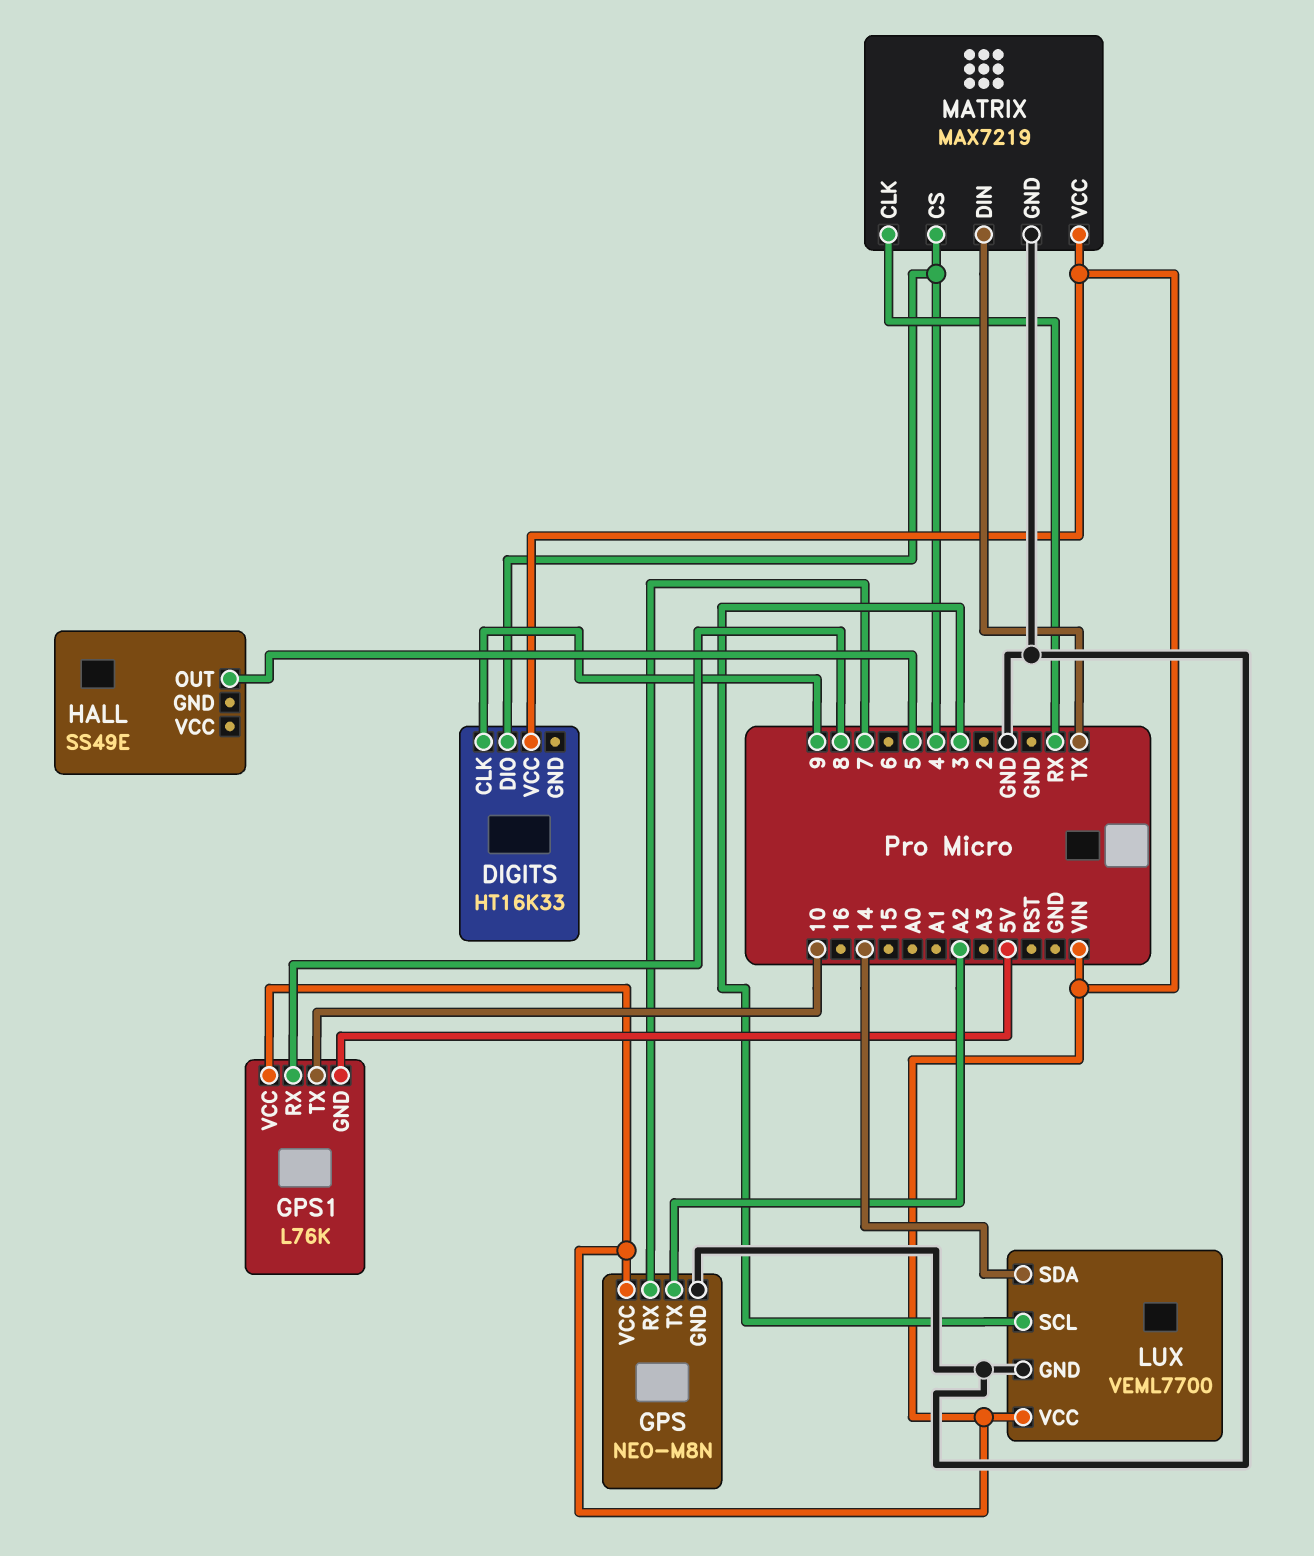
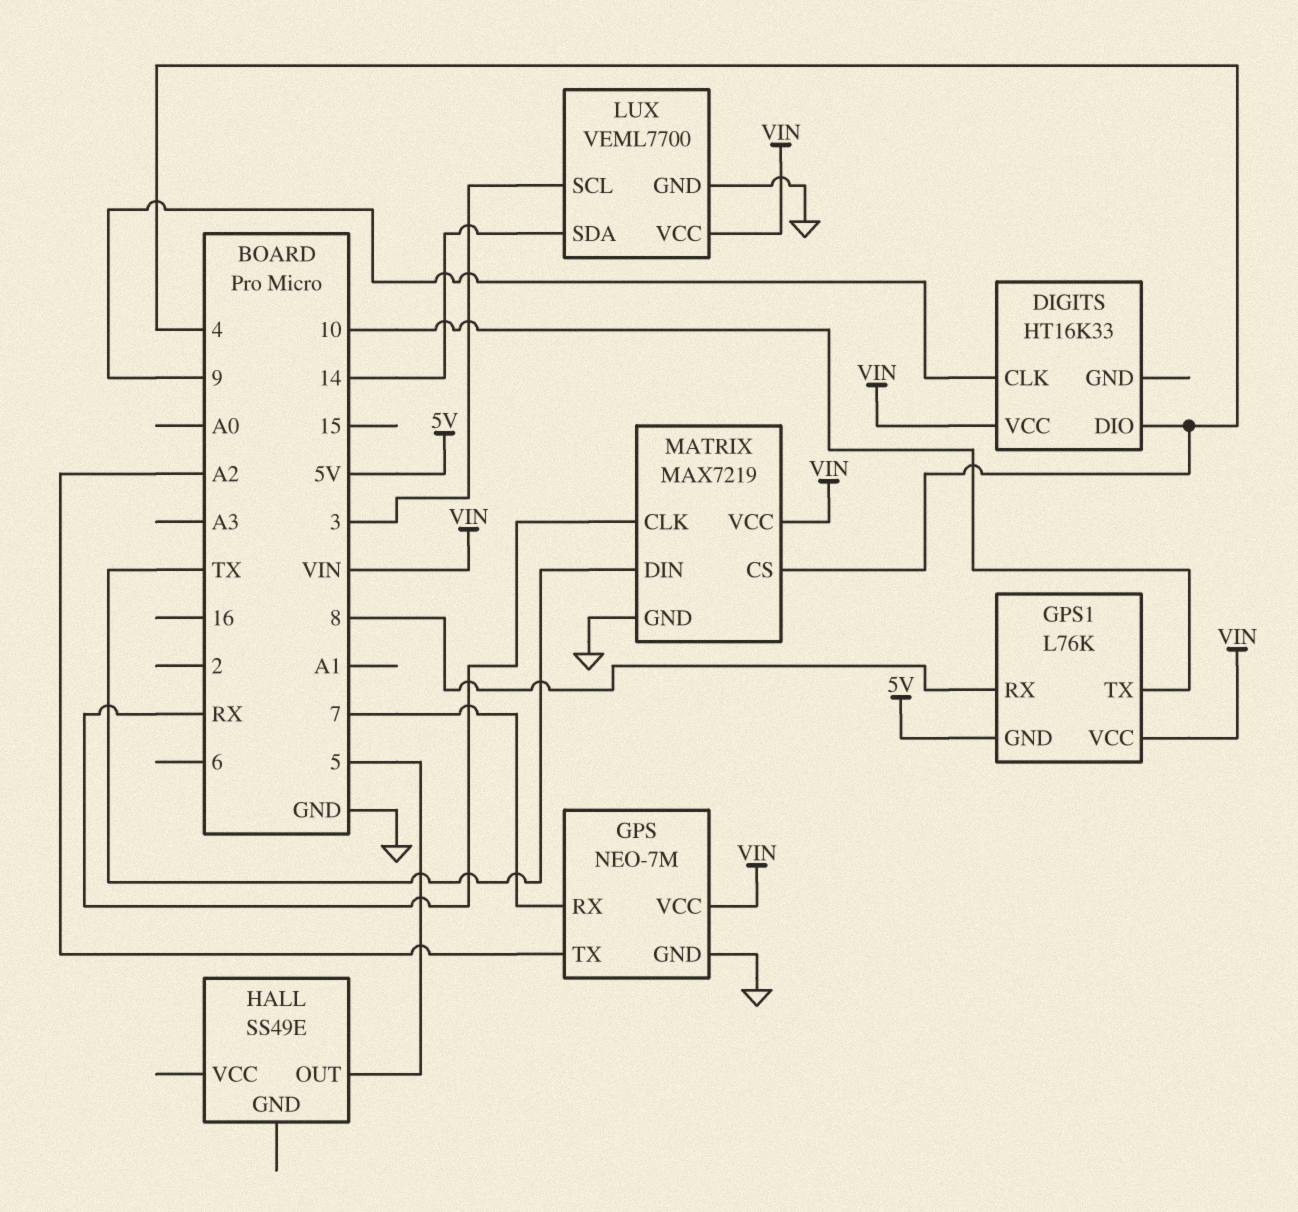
GPS: NEO-M8N -> NEO-7M

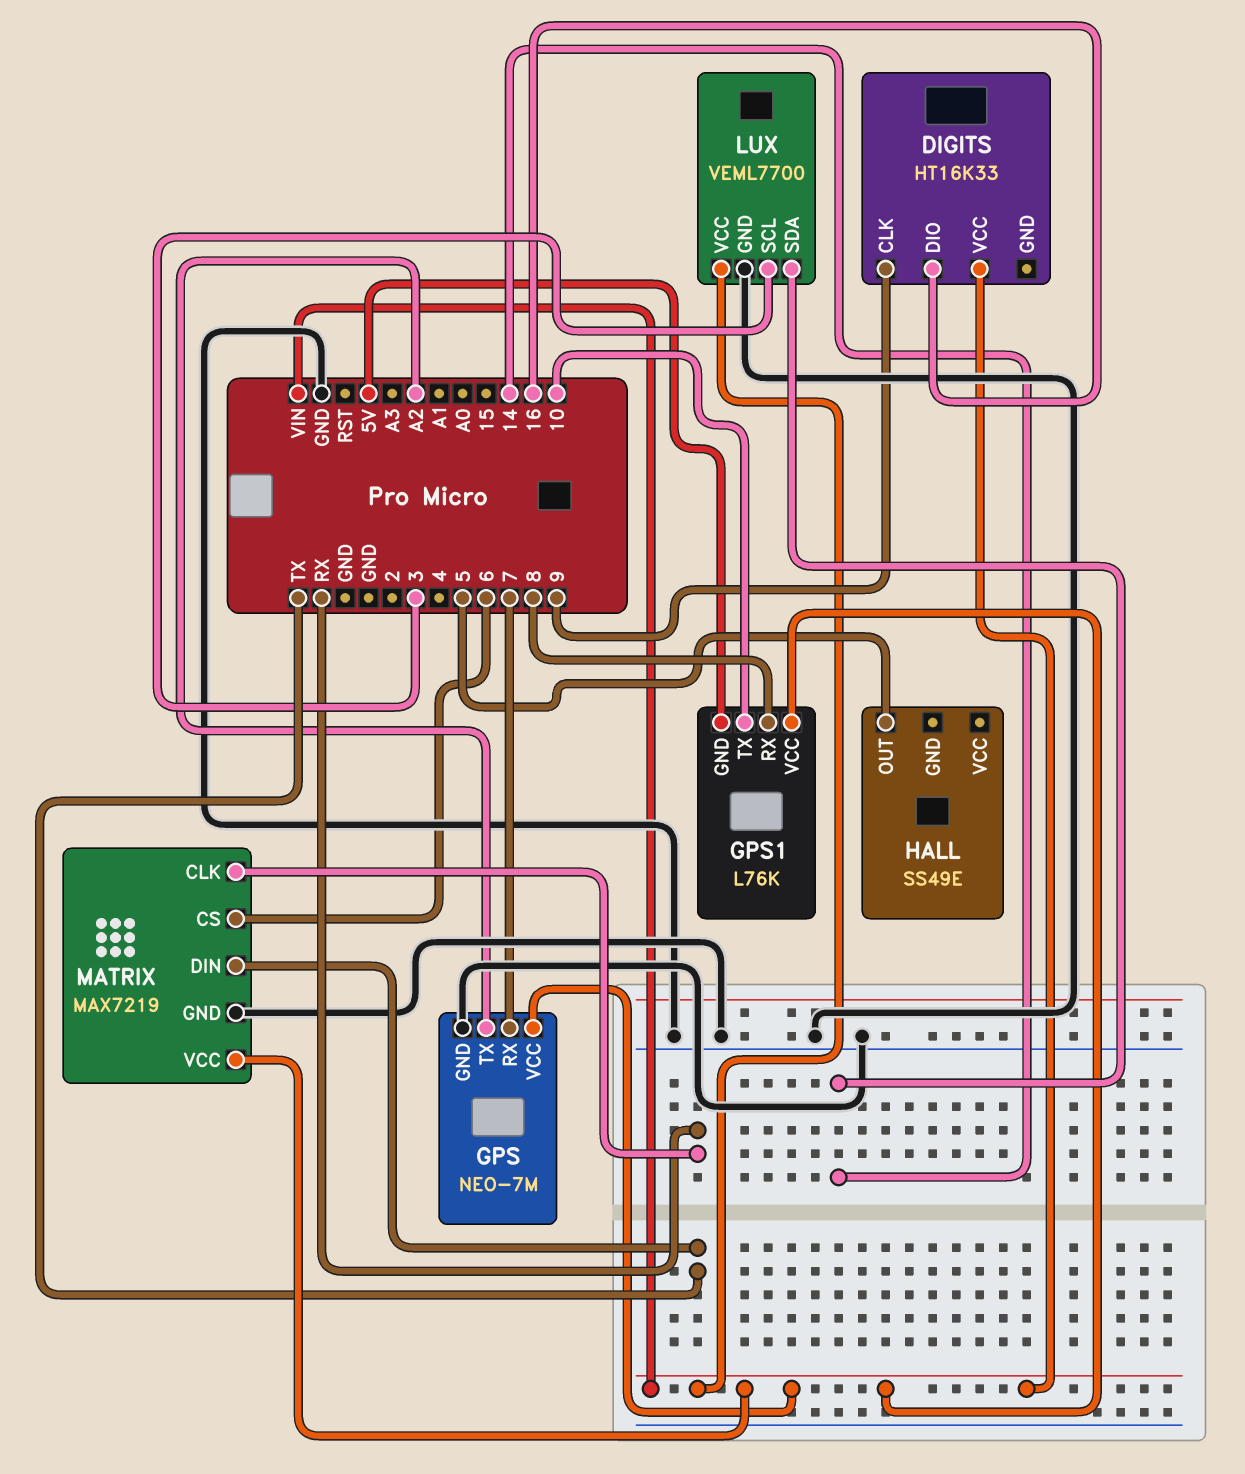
DIGITS pin DIO: 4 -> 16
MATRIX pin CS: 4 -> 6

